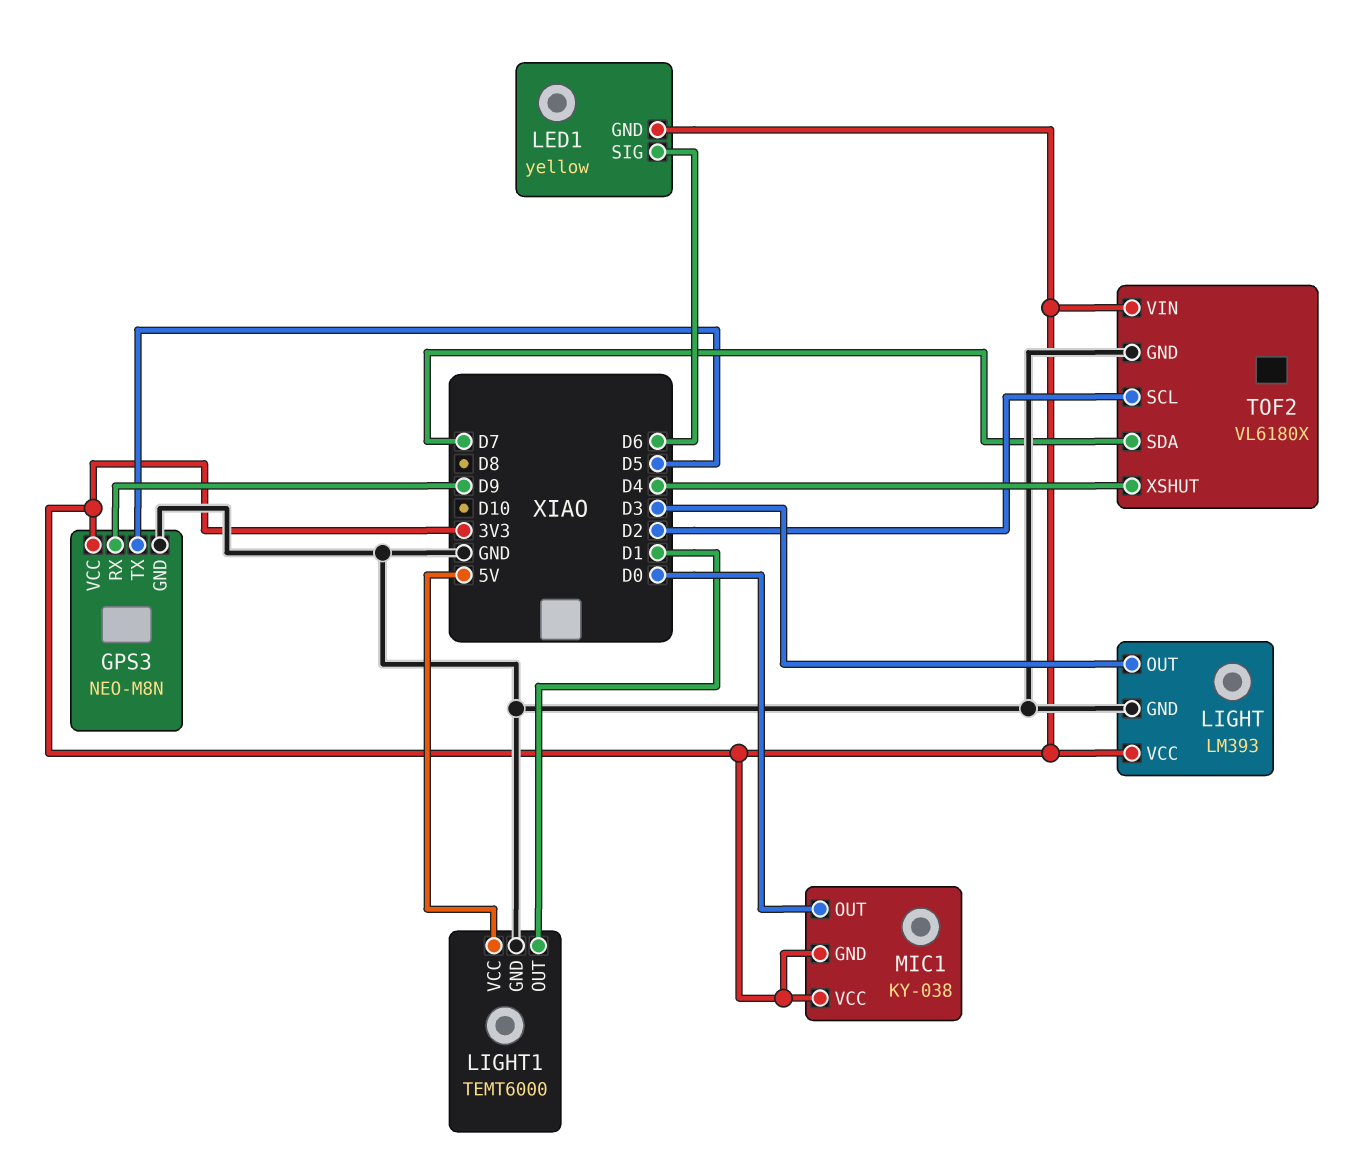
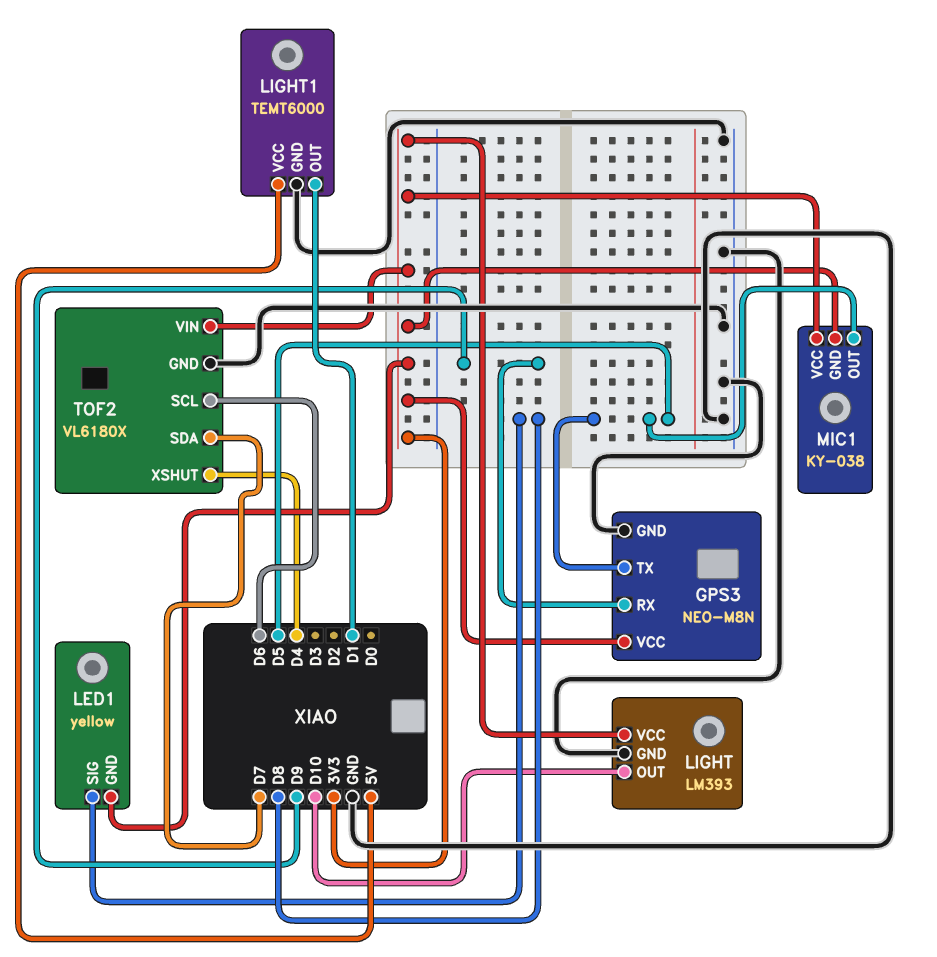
LED1 pin SIG: D6 -> D8
LIGHT pin OUT: D3 -> D10
MIC1 pin OUT: D0 -> D5
TOF2 pin SCL: D2 -> D6

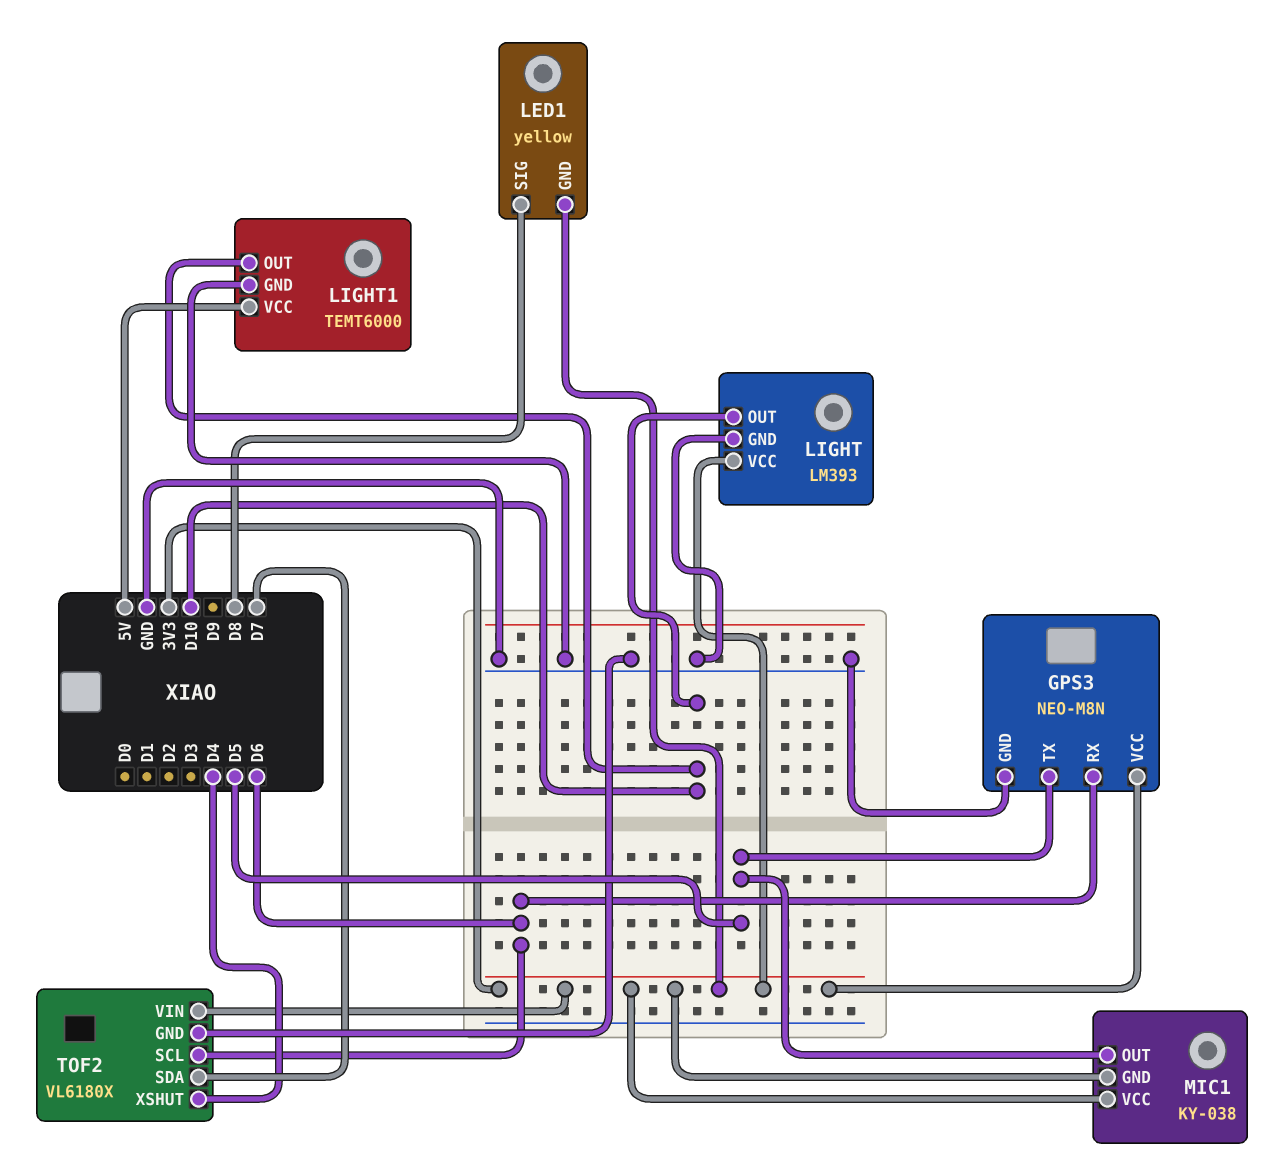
GPS3 pin RX: D9 -> D6
LIGHT1 pin OUT: D1 -> D10

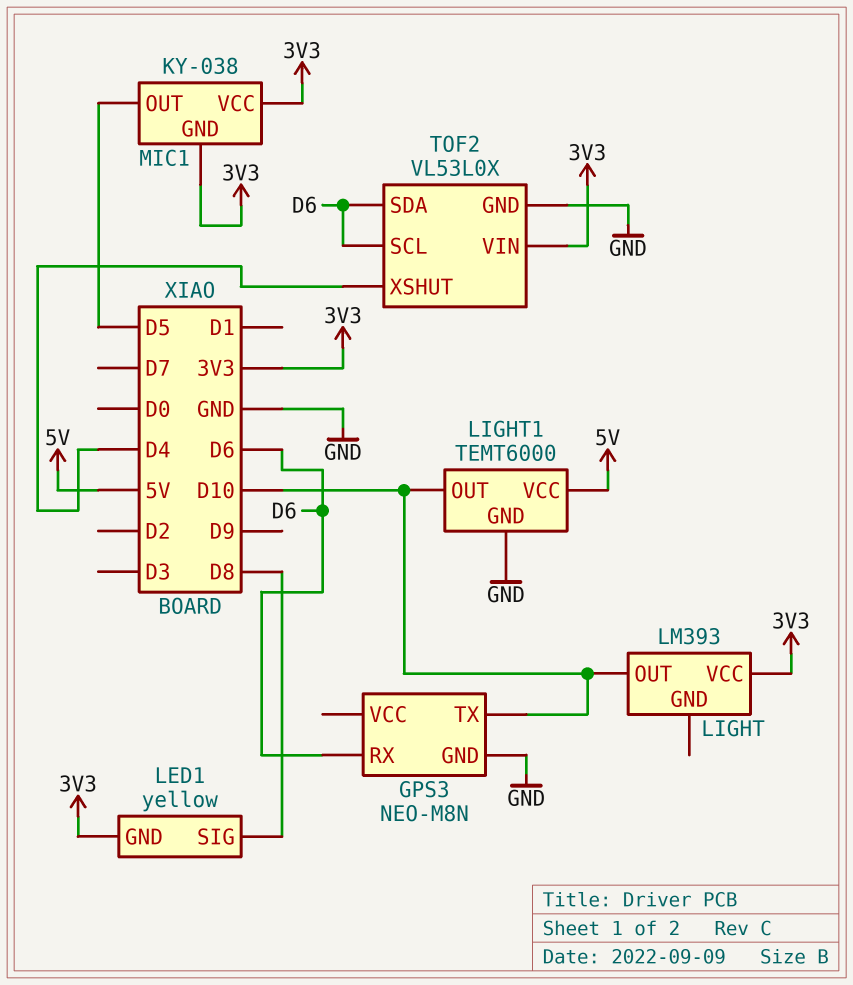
GPS3 pin TX: D5 -> D10
GPS3 pin VCC: 3V3 -> none
LIGHT pin GND: GND -> none
TOF2: VL6180X -> VL53L0X
TOF2 pin SDA: D7 -> D6

